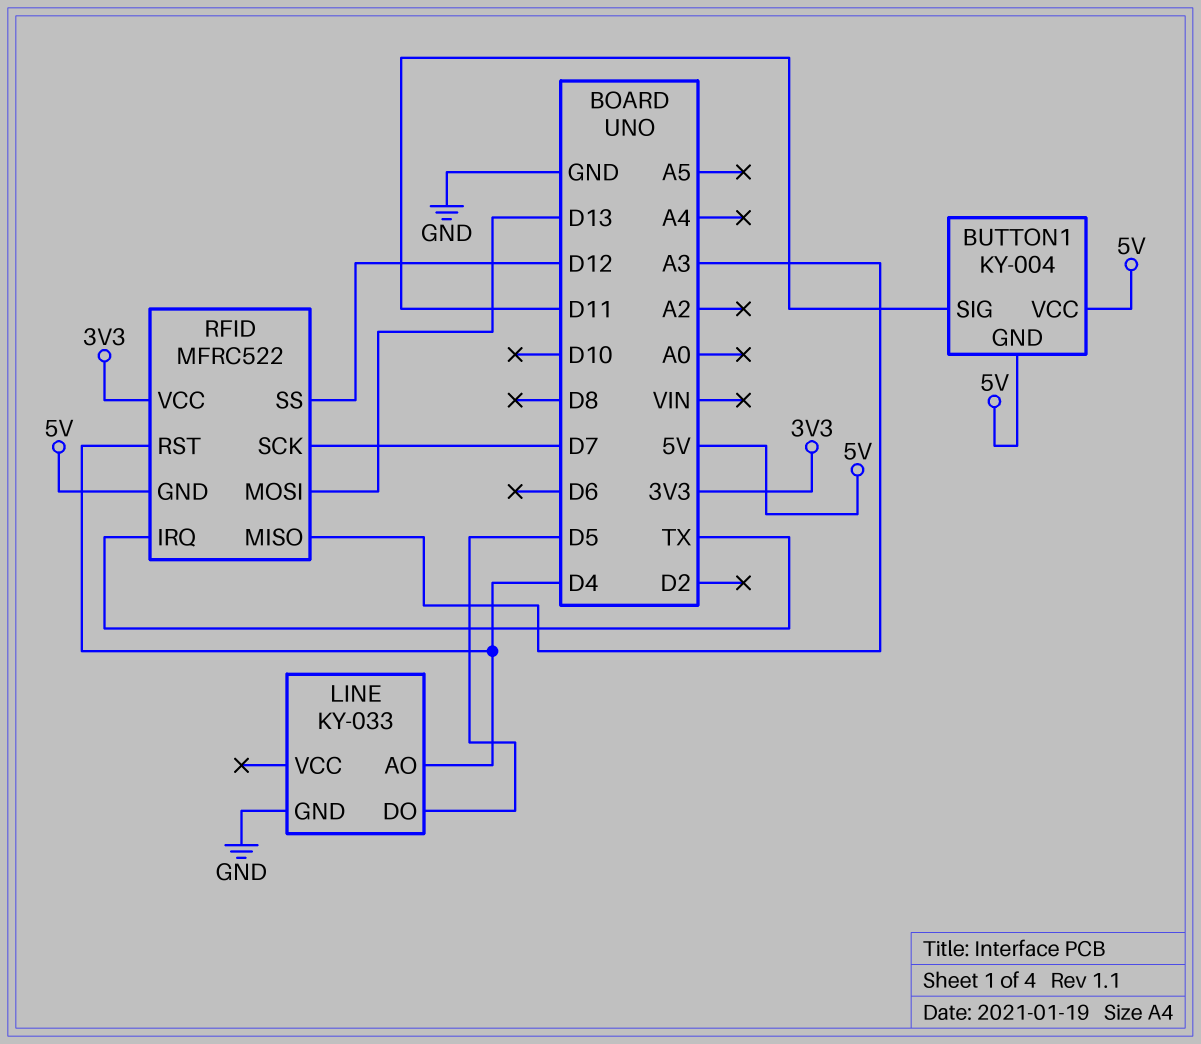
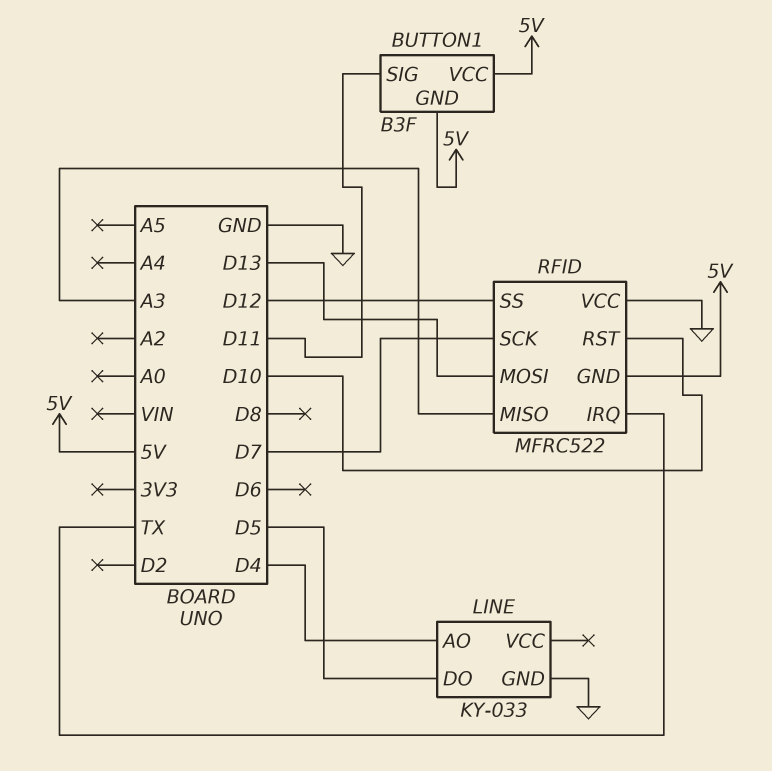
BUTTON1: KY-004 -> B3F
RFID pin RST: D4 -> D10
RFID pin VCC: 3V3 -> GND

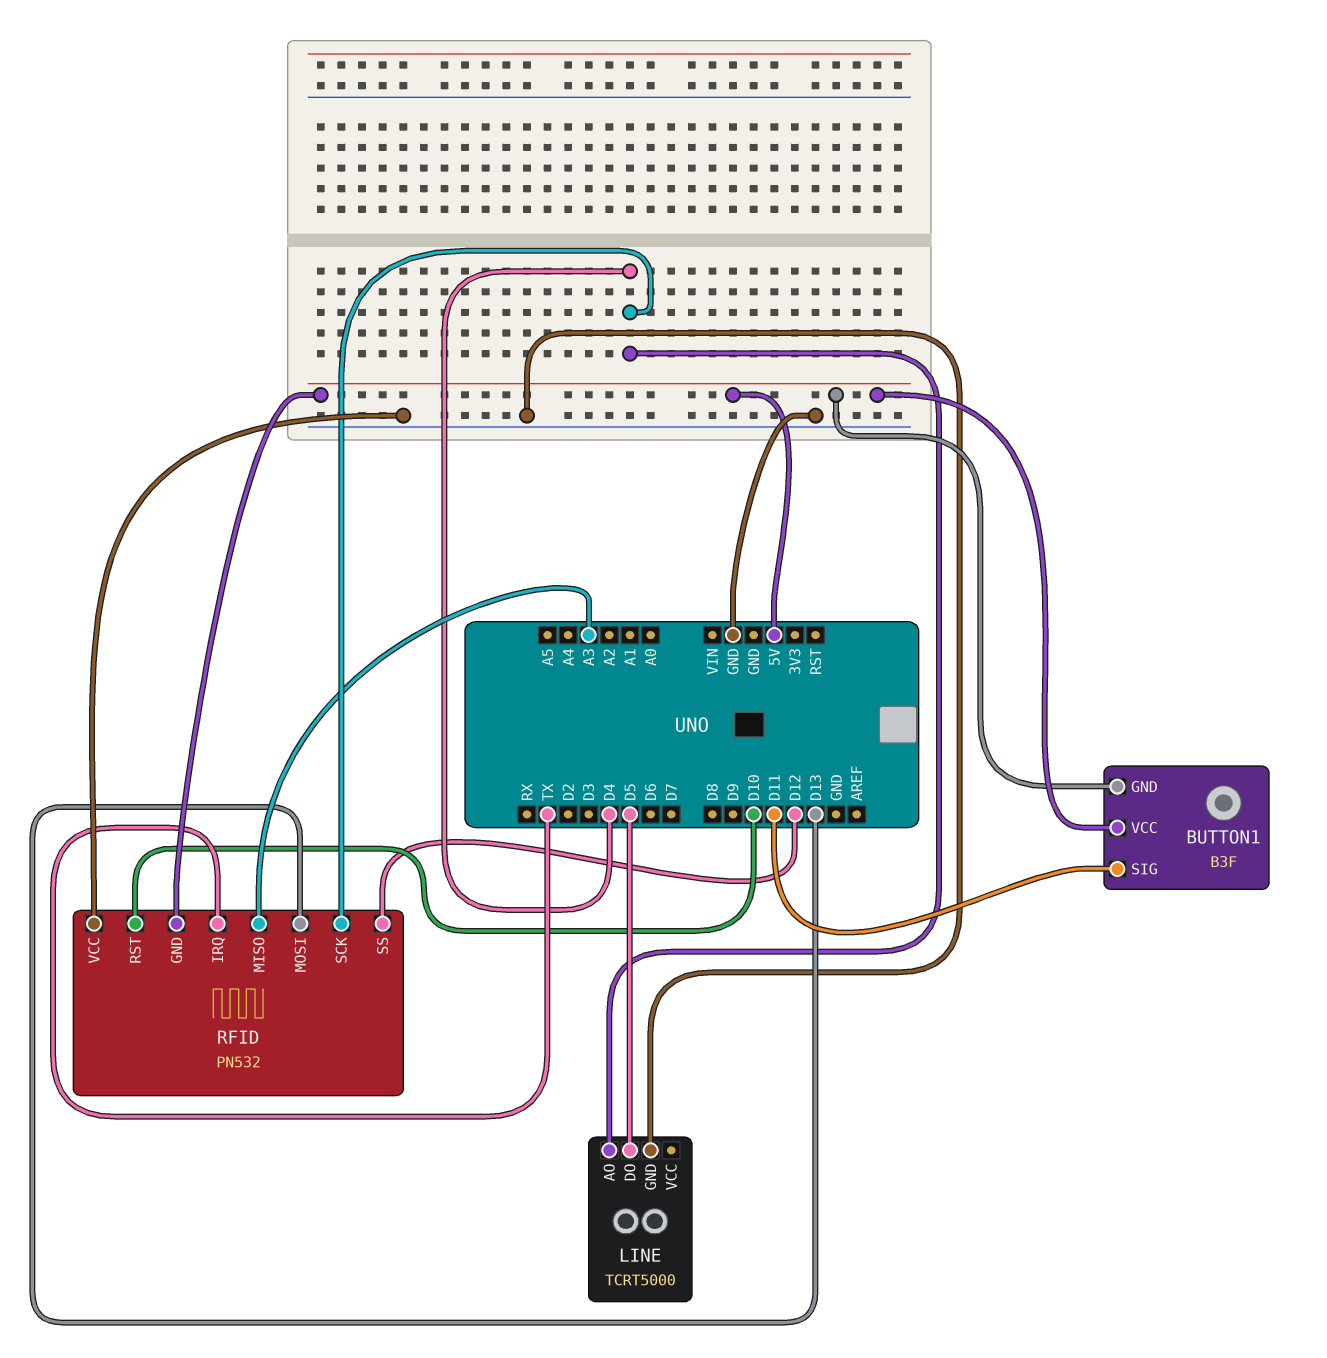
LINE: KY-033 -> TCRT5000
RFID: MFRC522 -> PN532
RFID pin SCK: D7 -> D4

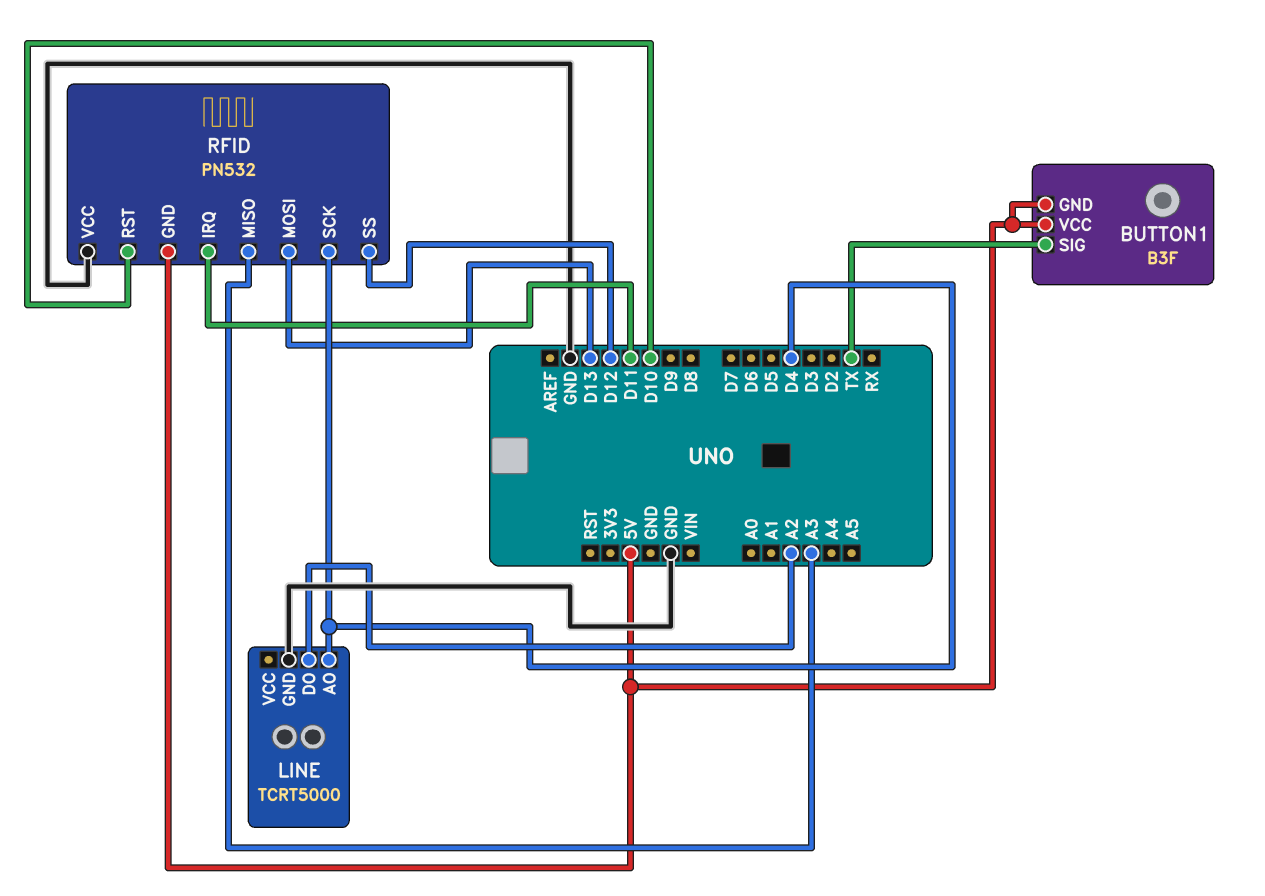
BUTTON1 pin SIG: D11 -> TX
LINE pin DO: D5 -> A2
RFID pin IRQ: TX -> D11

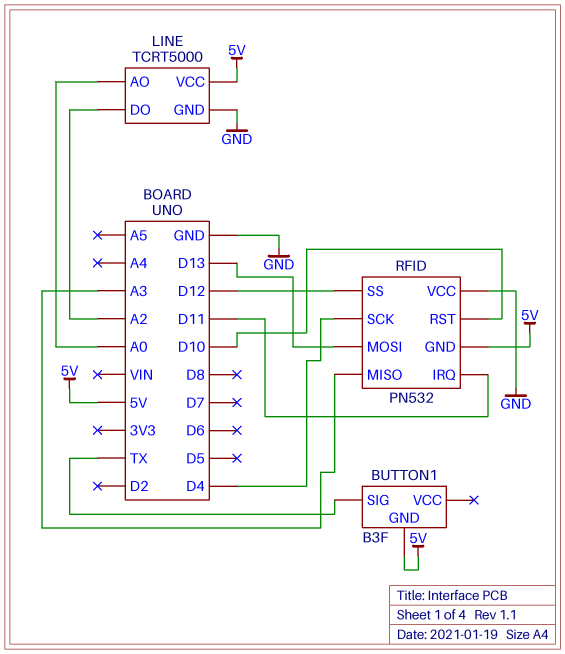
BUTTON1 pin VCC: 5V -> none
LINE pin AO: D4 -> A0
LINE pin VCC: none -> 5V

